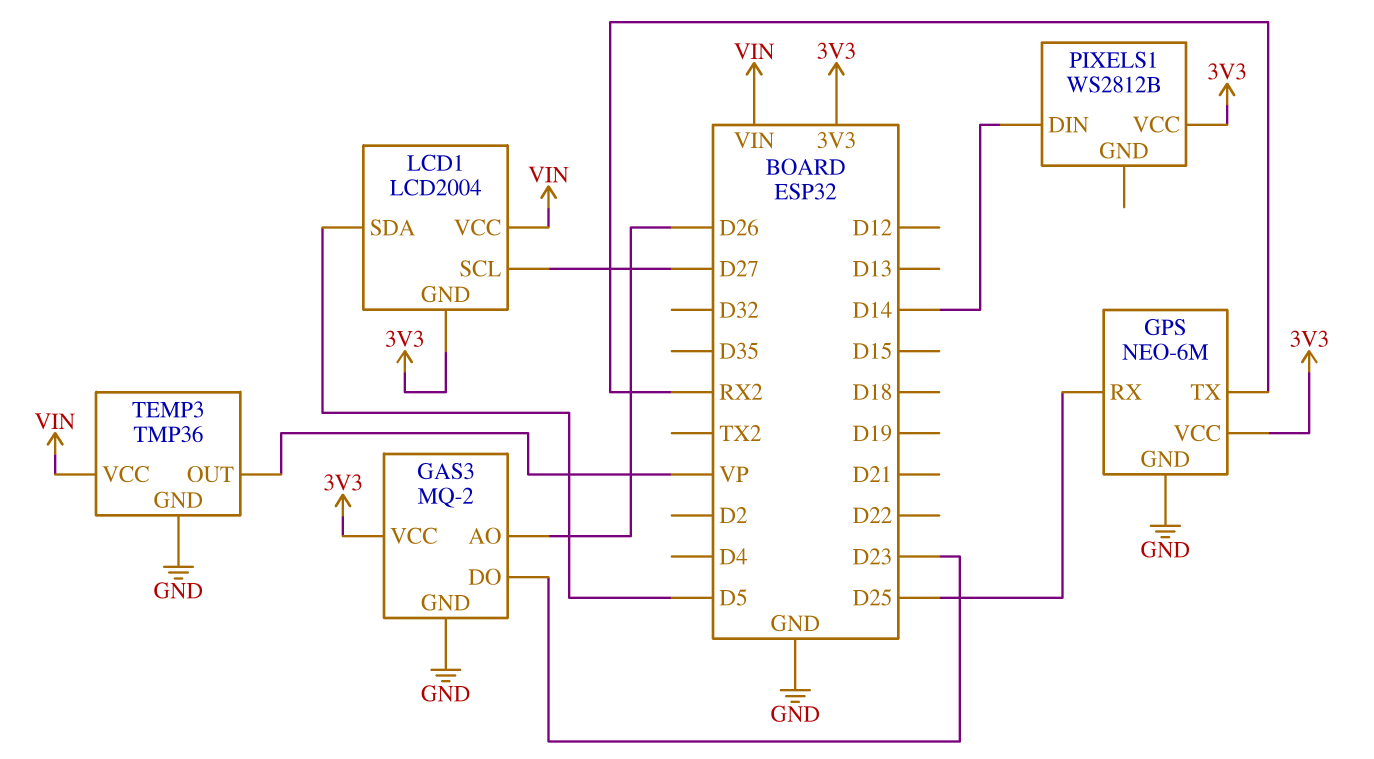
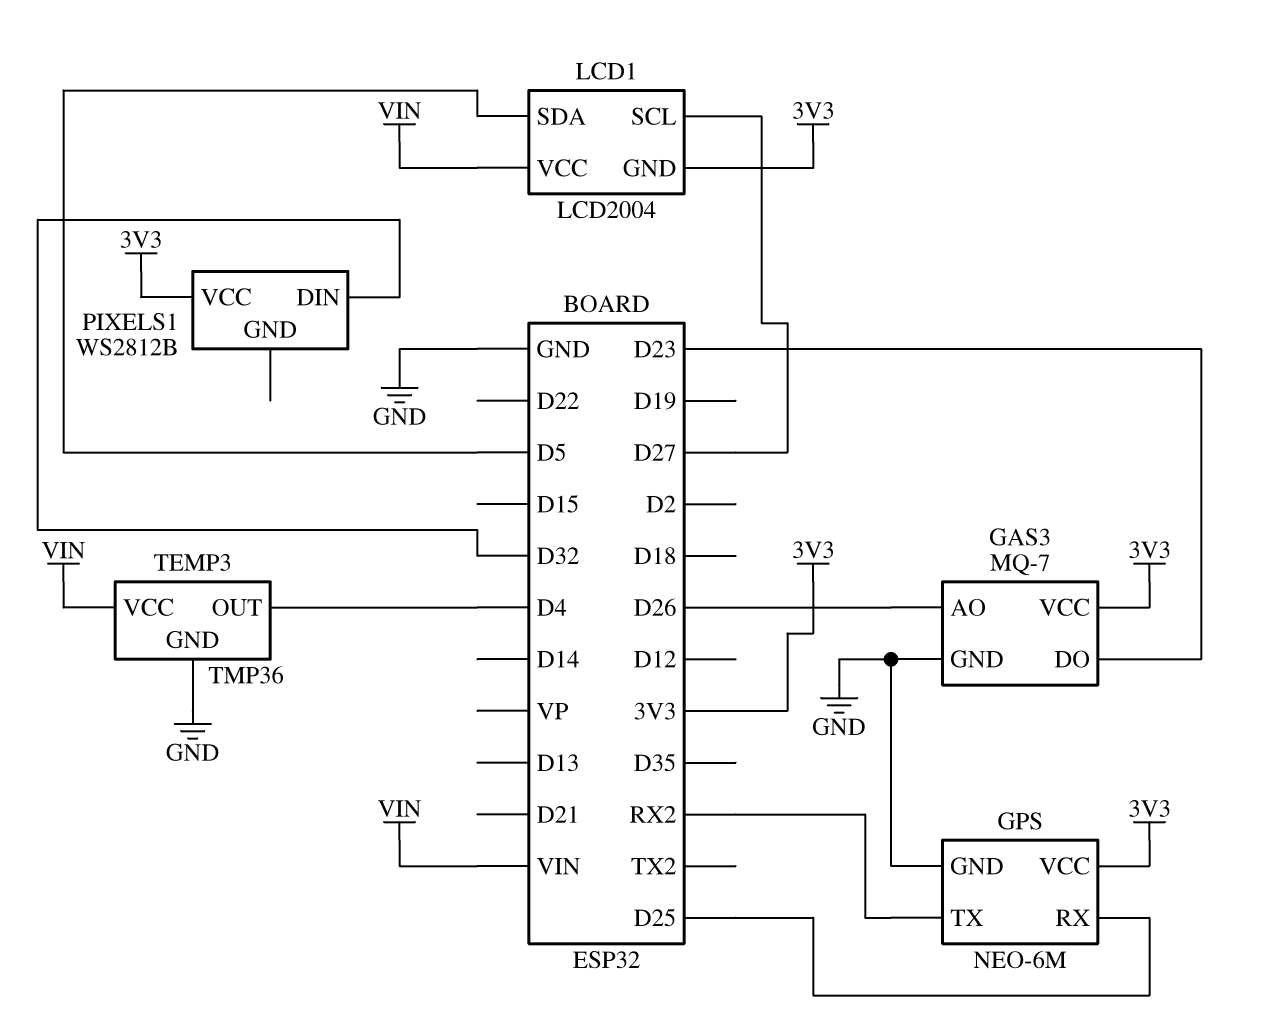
GAS3: MQ-2 -> MQ-7
PIXELS1 pin DIN: D14 -> D32
TEMP3 pin OUT: VP -> D4

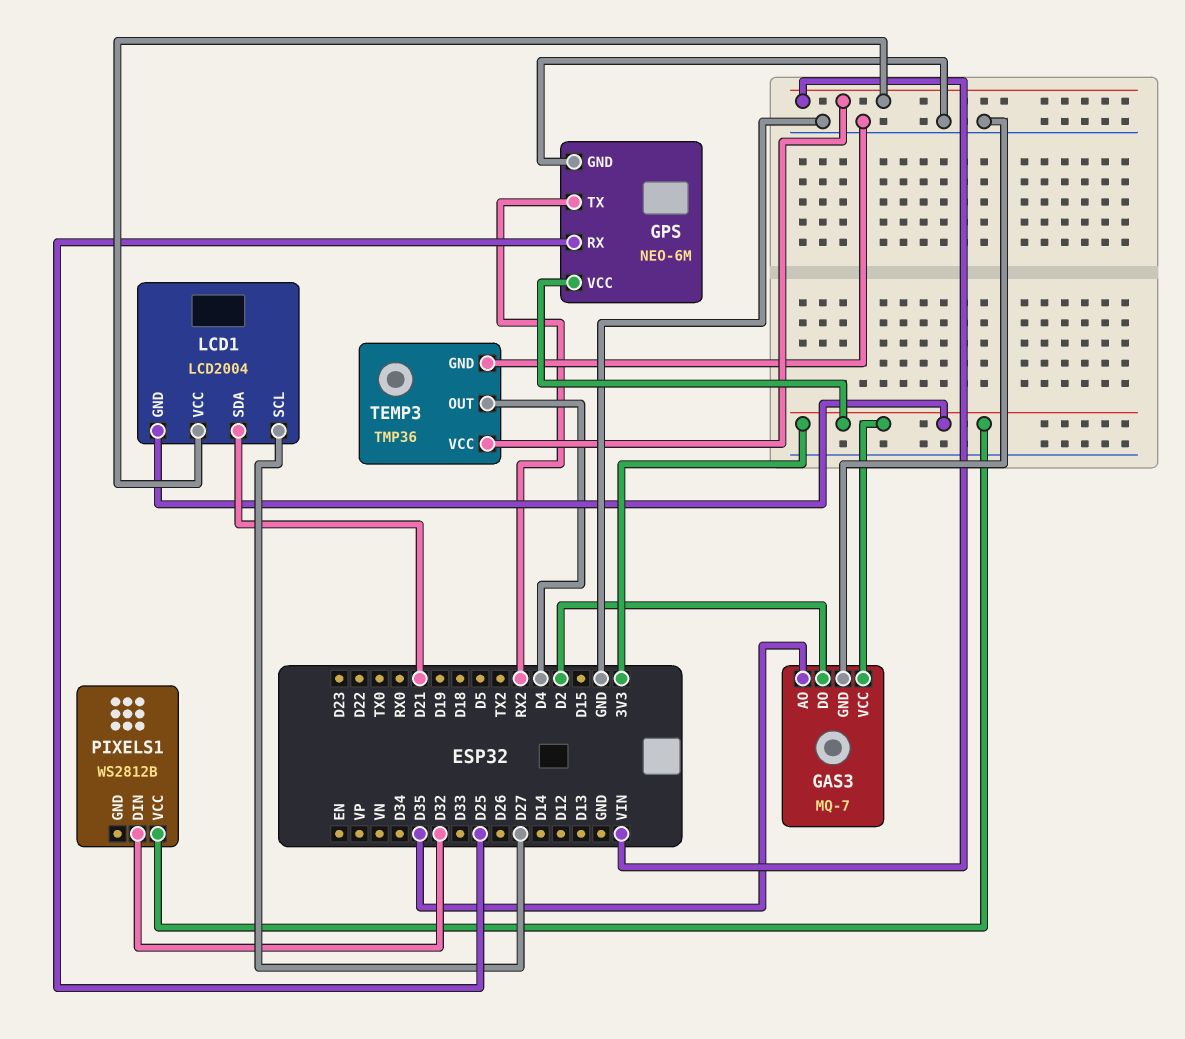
GAS3 pin AO: D26 -> D35
GAS3 pin DO: D23 -> D2
LCD1 pin SDA: D5 -> D21

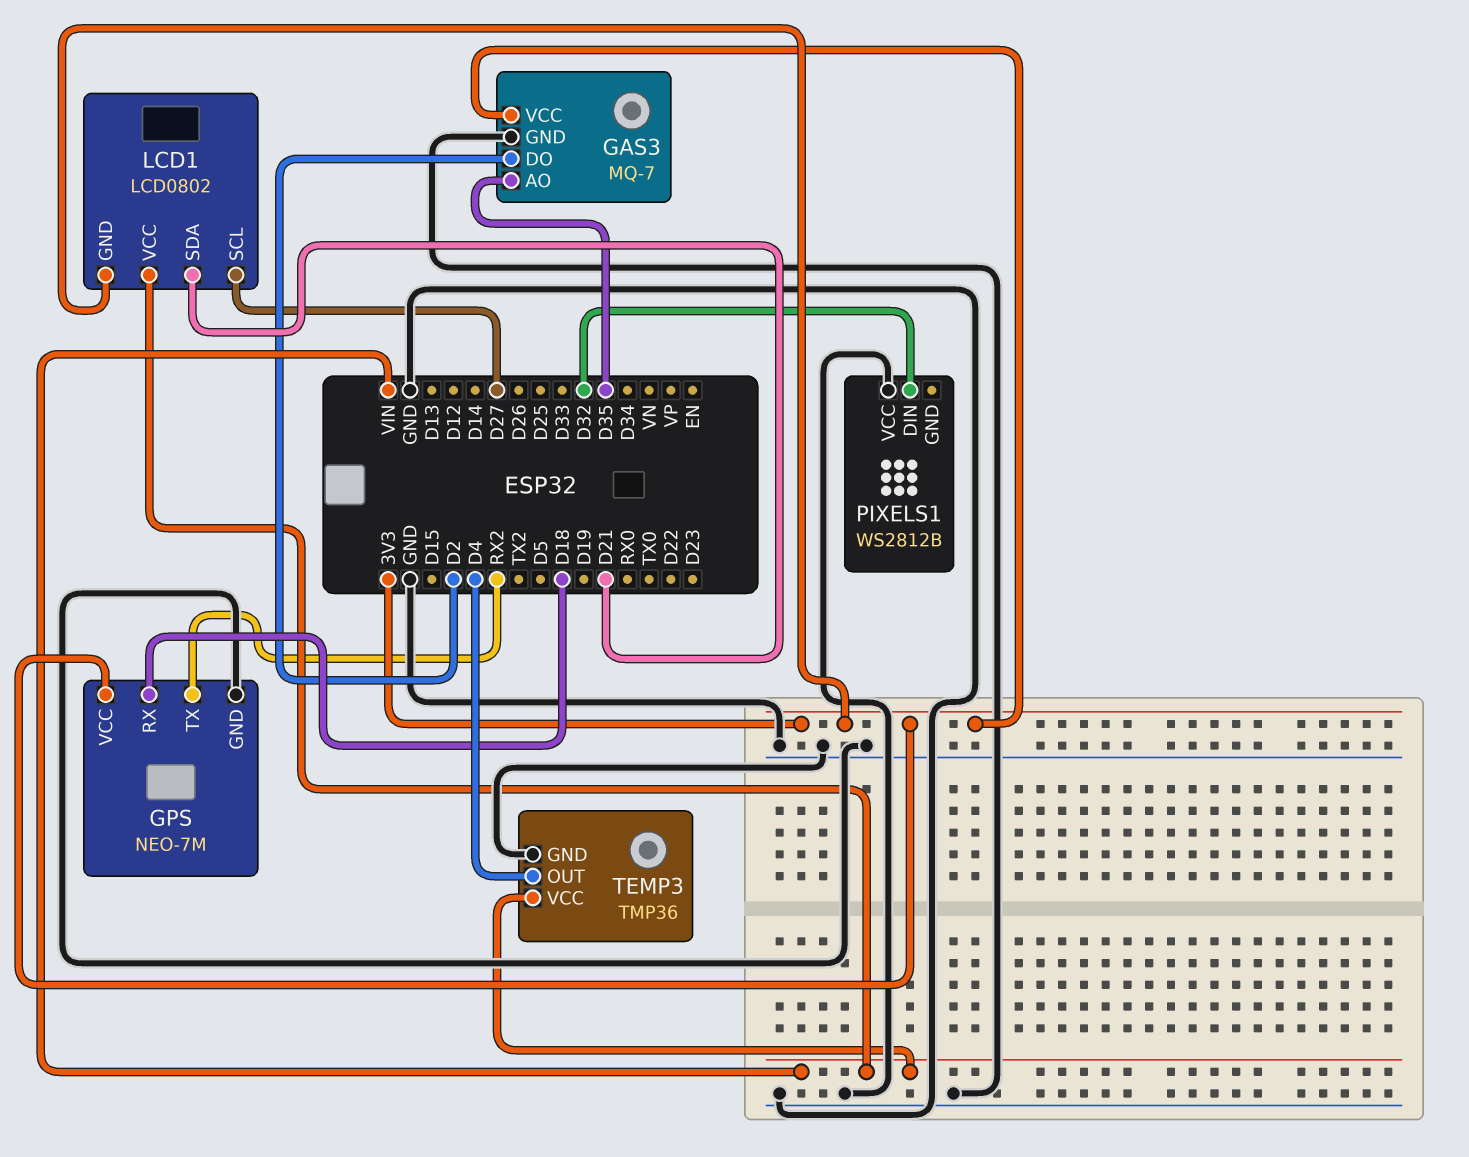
GPS: NEO-6M -> NEO-7M
GPS pin RX: D25 -> D18
LCD1: LCD2004 -> LCD0802
PIXELS1 pin VCC: 3V3 -> GND

